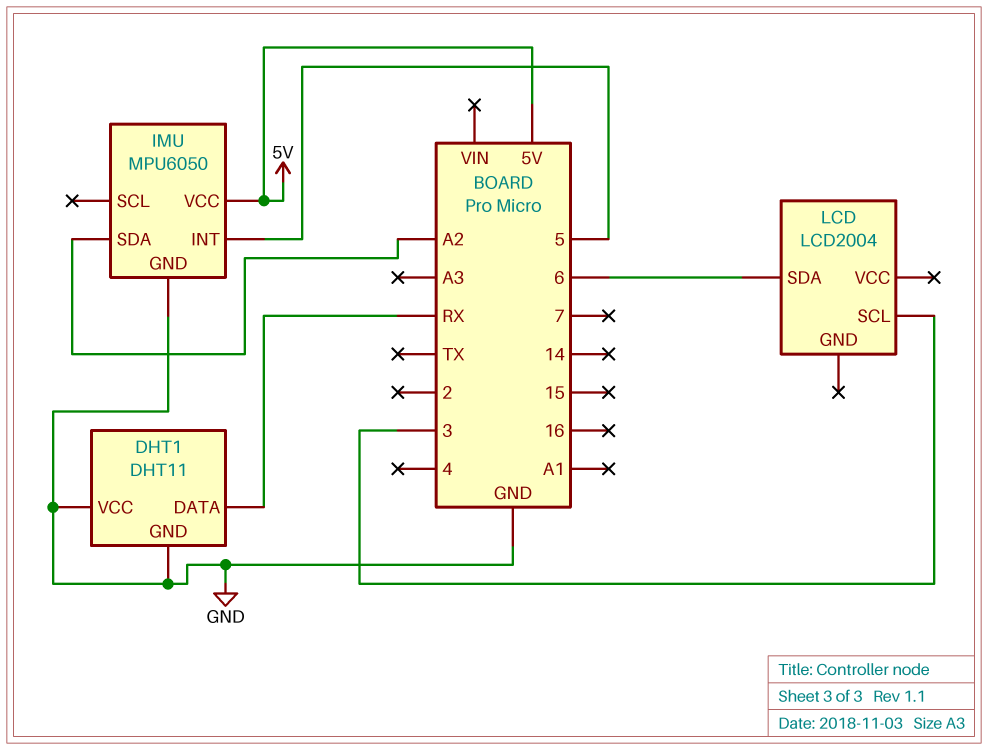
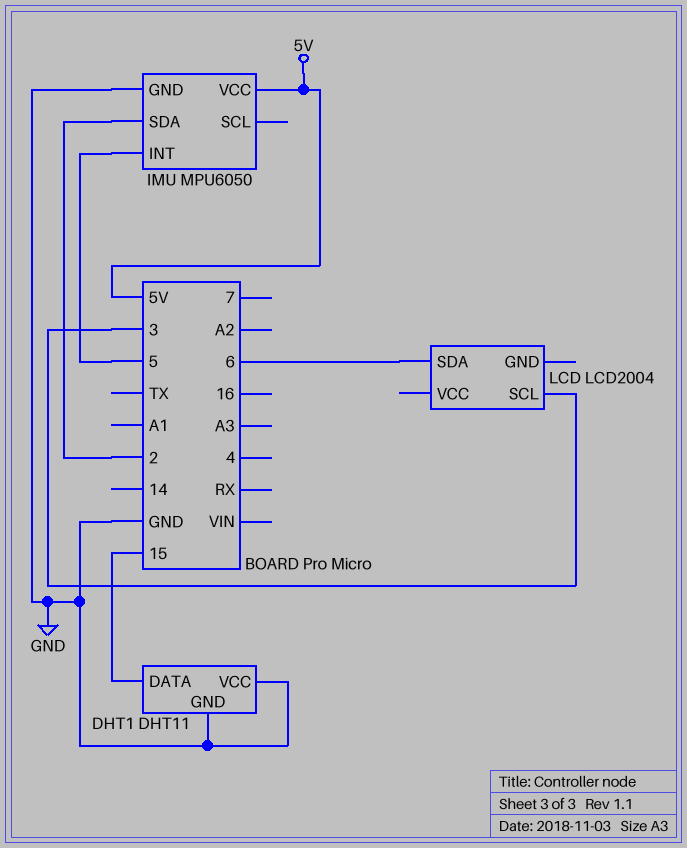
DHT1 pin DATA: RX -> 15
IMU pin SDA: A2 -> 2

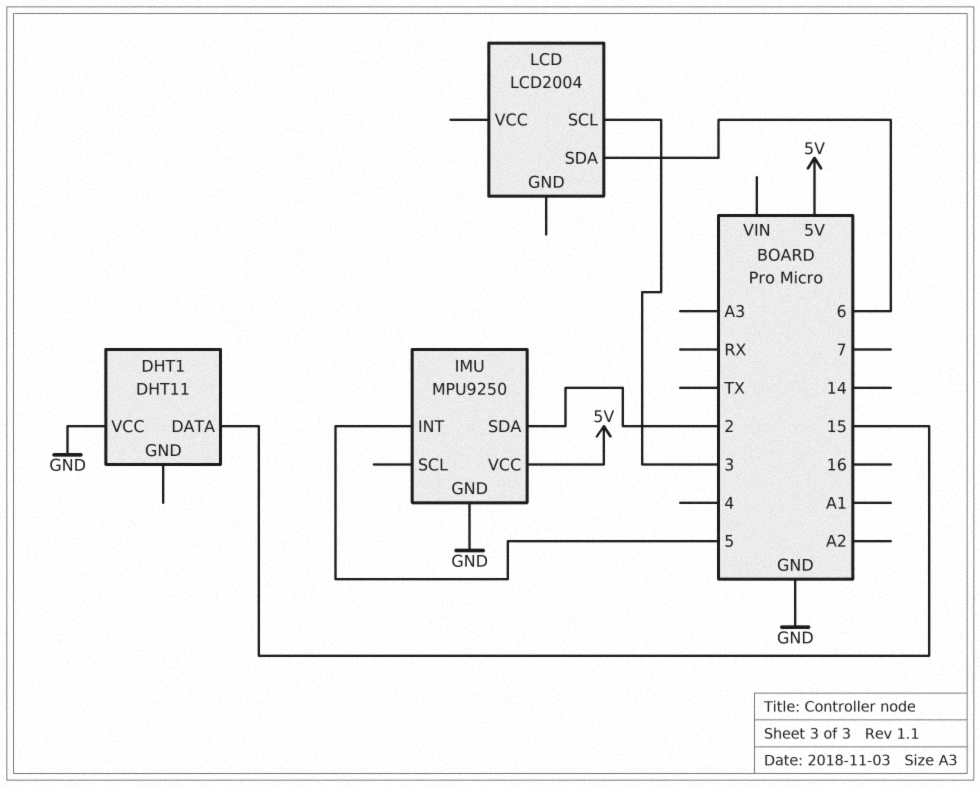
DHT1 pin GND: GND -> none
IMU: MPU6050 -> MPU9250

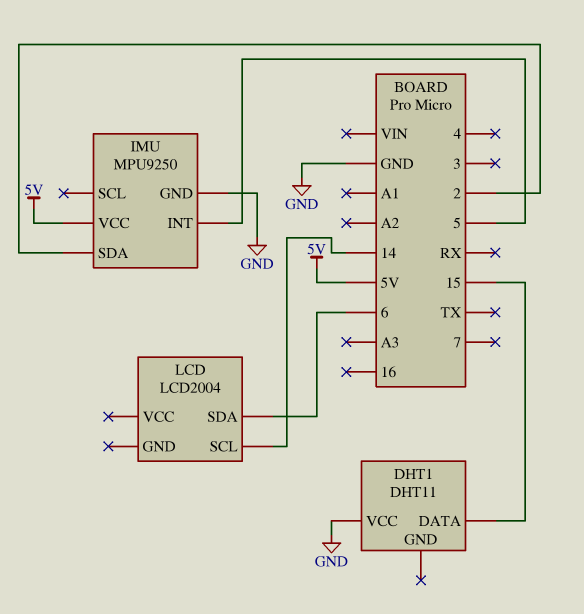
LCD pin SCL: 3 -> 14

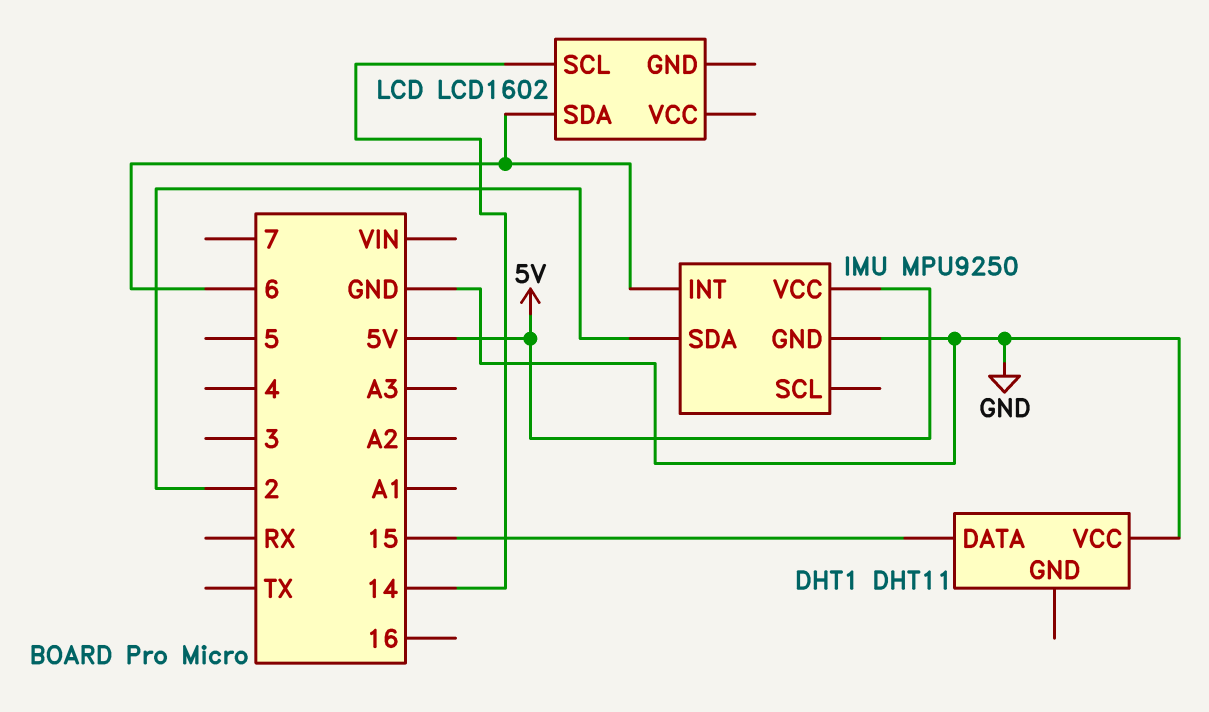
IMU pin INT: 5 -> 6
LCD: LCD2004 -> LCD1602

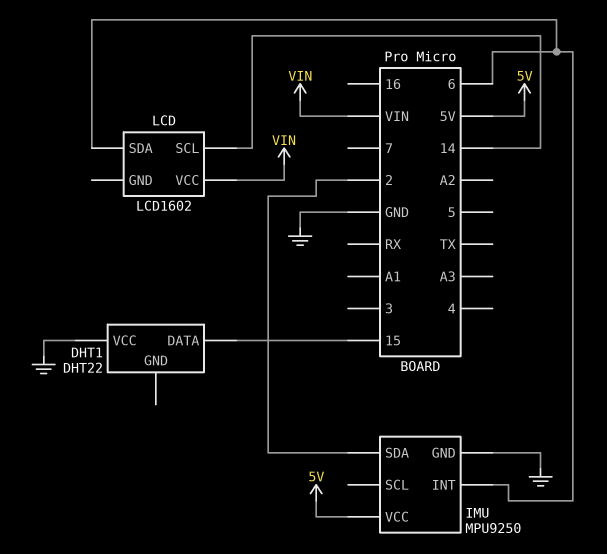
DHT1: DHT11 -> DHT22
LCD pin VCC: none -> VIN

